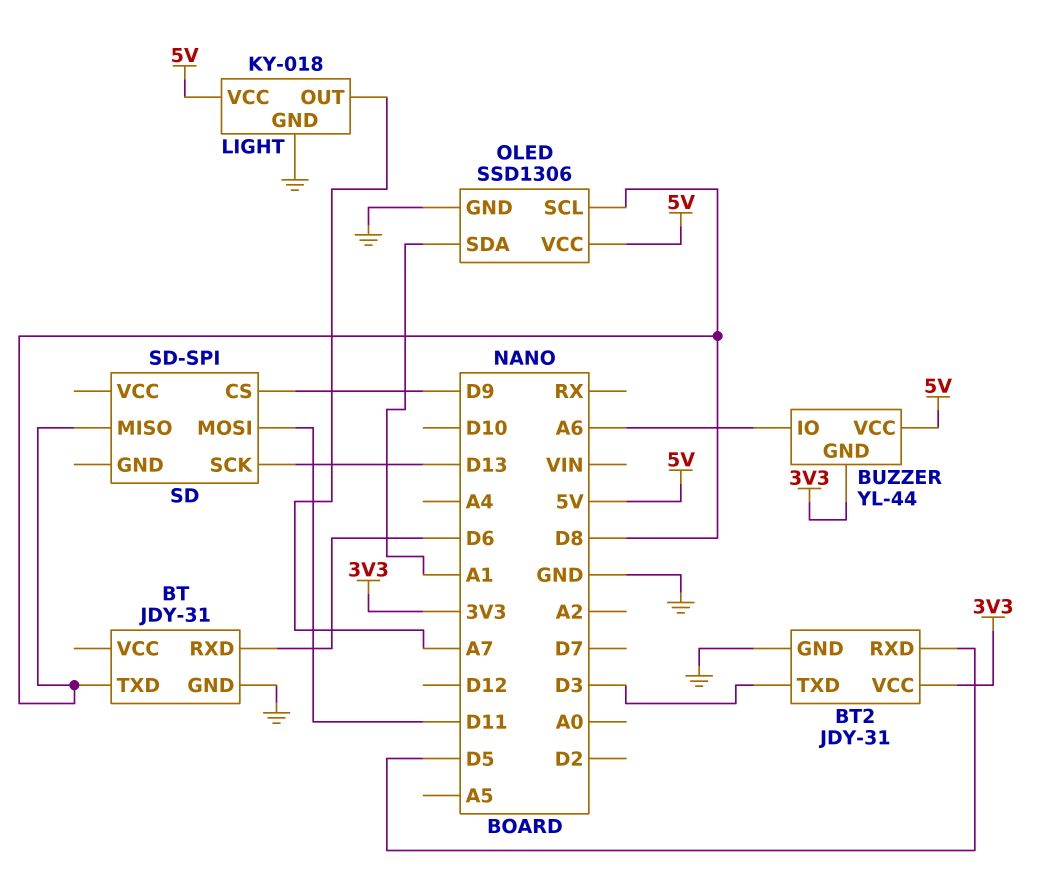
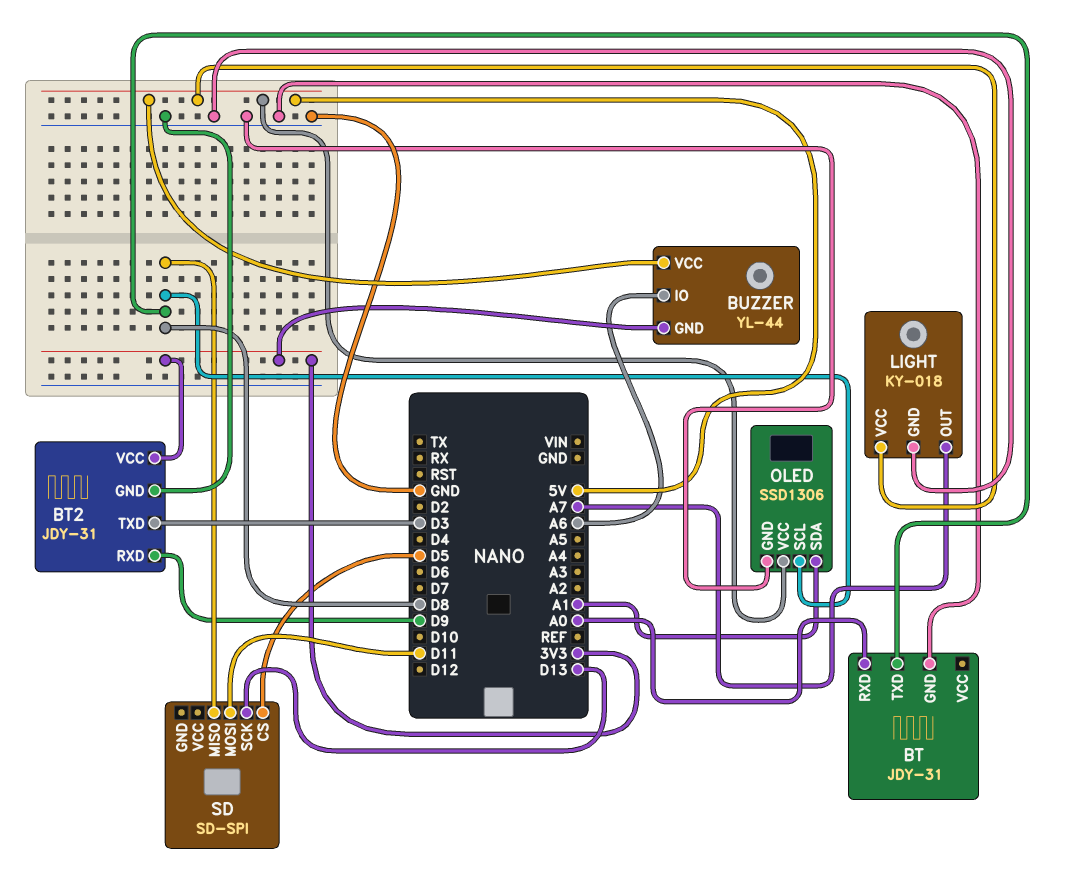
BT pin RXD: D6 -> A0
BT2 pin RXD: D5 -> D9
SD pin CS: D9 -> D5

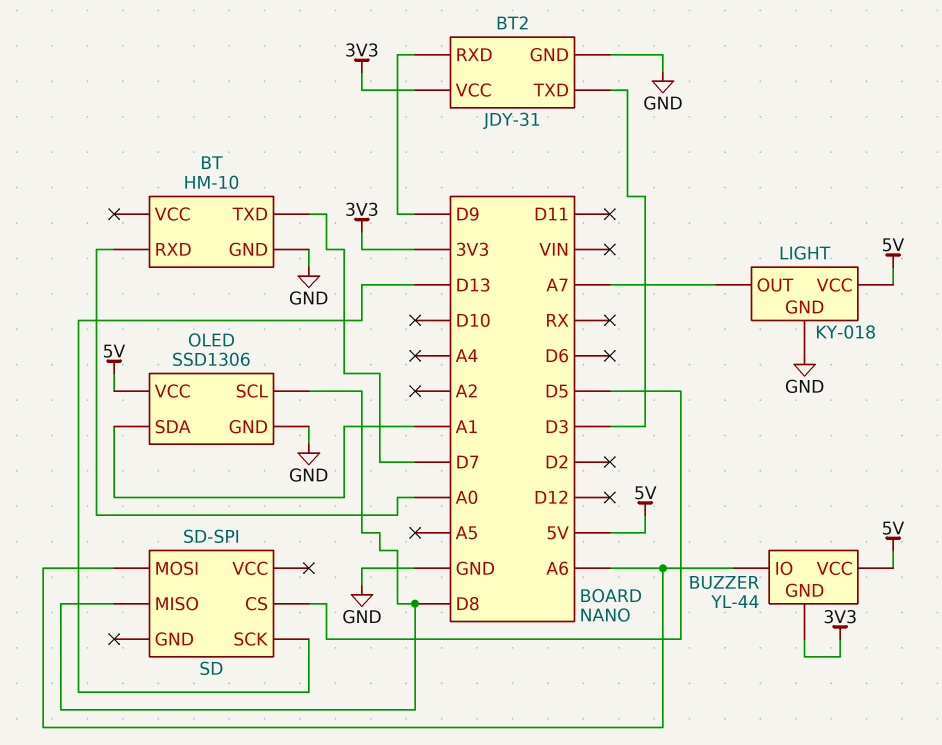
BT: JDY-31 -> HM-10
BT pin TXD: D8 -> D7
SD pin MOSI: D11 -> A6

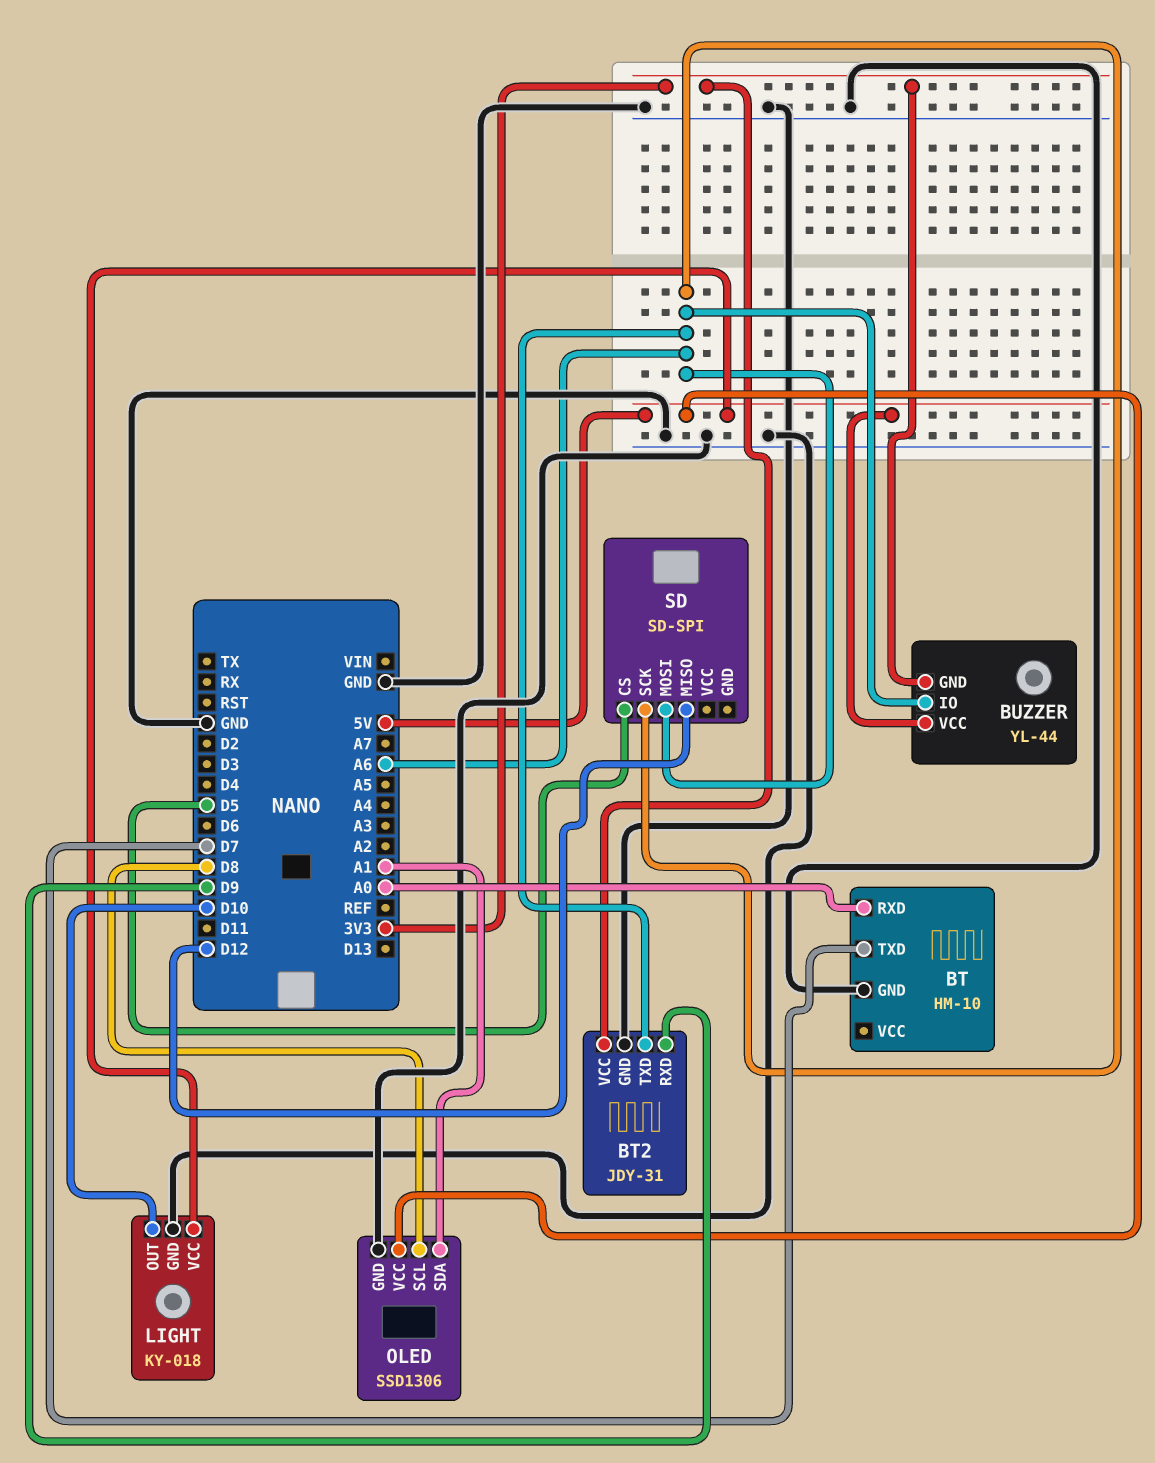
BT2 pin TXD: D3 -> A6
LIGHT pin OUT: A7 -> D10
SD pin MISO: D8 -> D12
SD pin SCK: D13 -> A6

